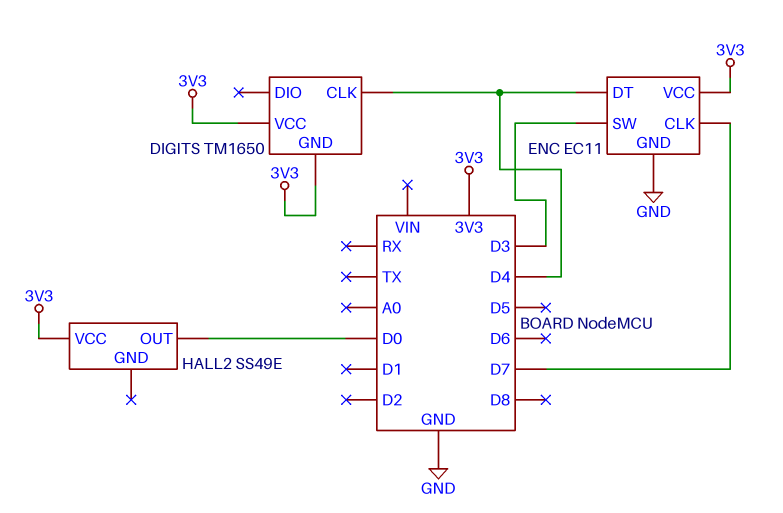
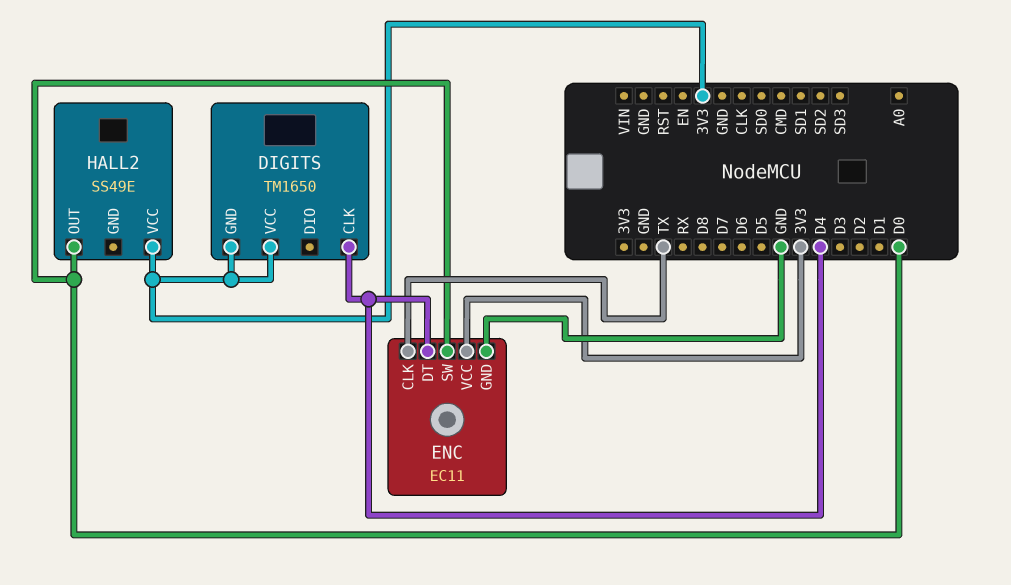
ENC pin CLK: D7 -> TX
ENC pin SW: D3 -> D0

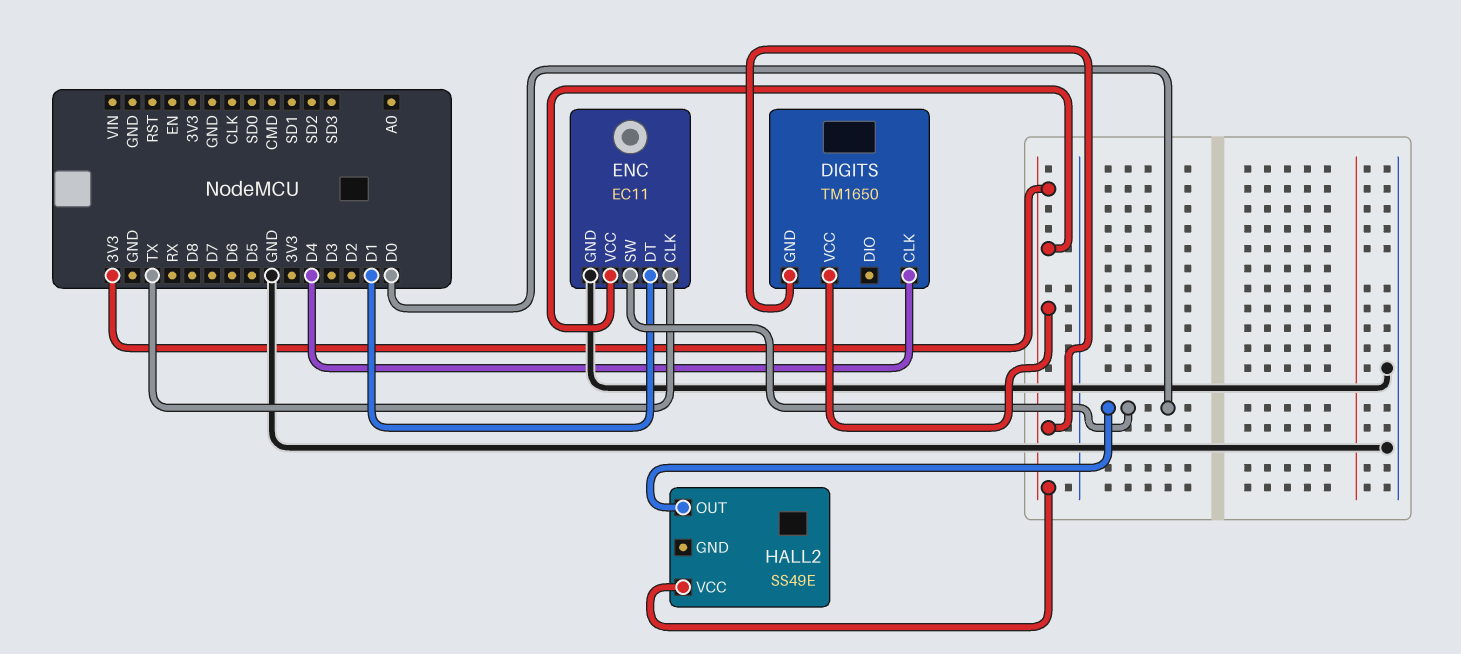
ENC pin DT: D4 -> D1

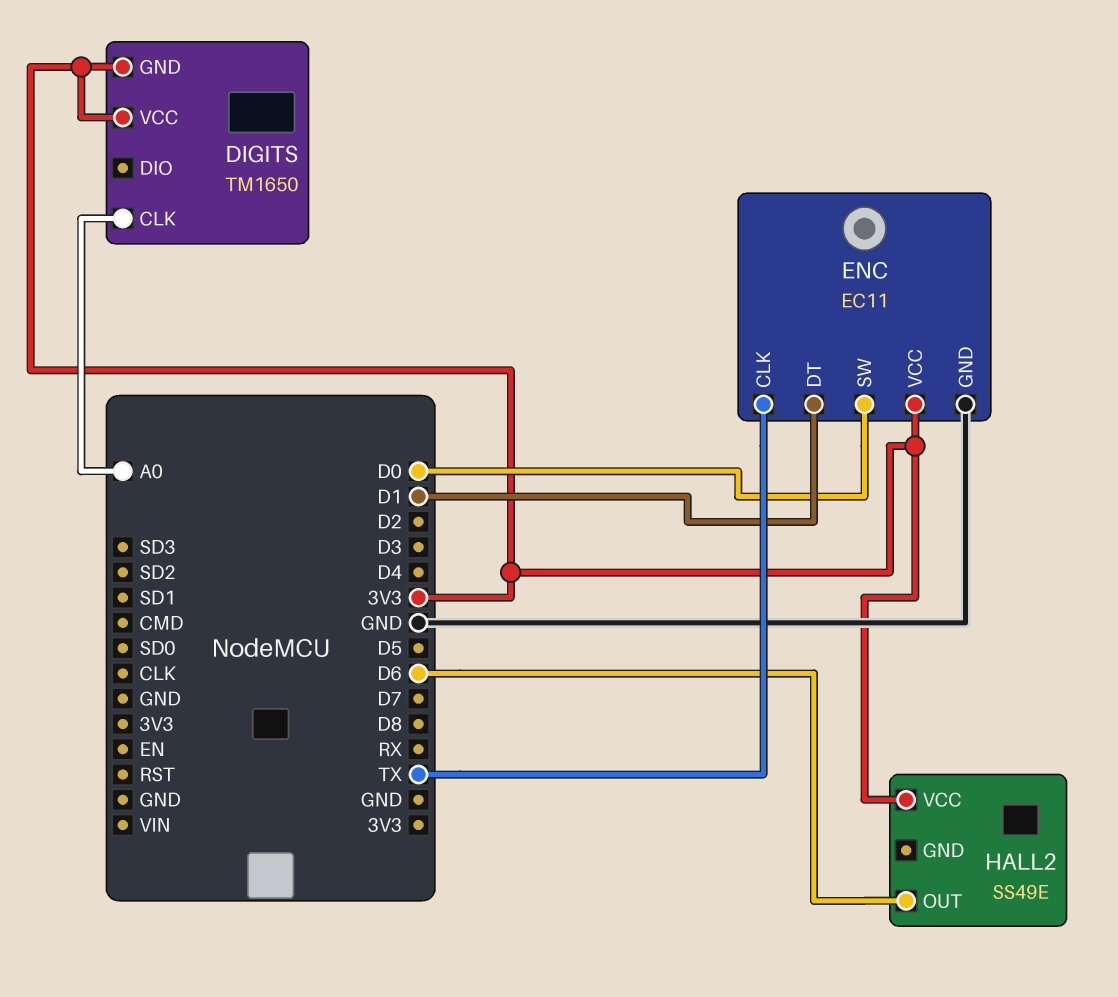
DIGITS pin CLK: D4 -> A0
HALL2 pin OUT: D0 -> D6

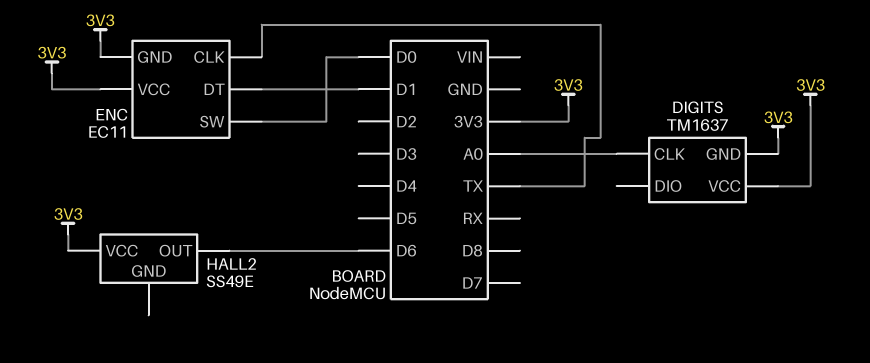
DIGITS: TM1650 -> TM1637
ENC pin GND: GND -> 3V3

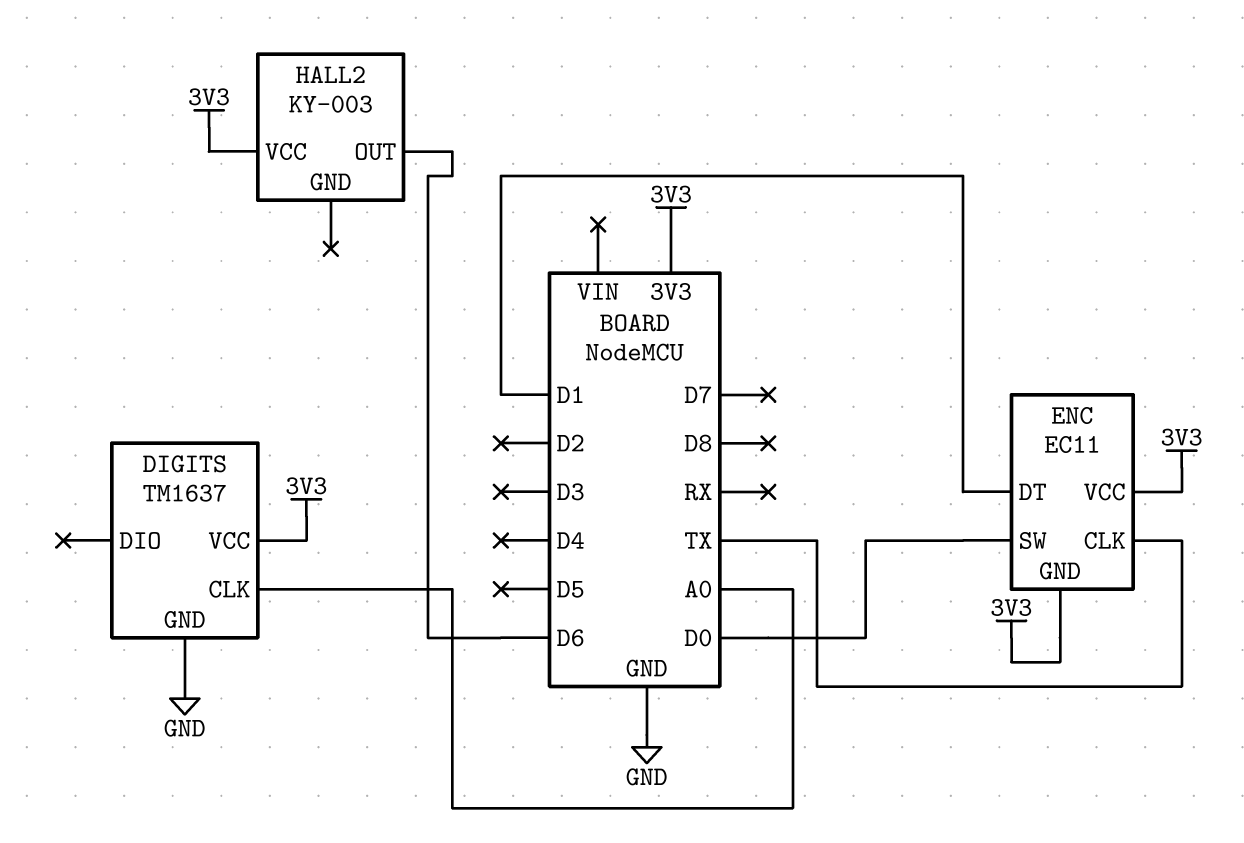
DIGITS pin GND: 3V3 -> GND
HALL2: SS49E -> KY-003

